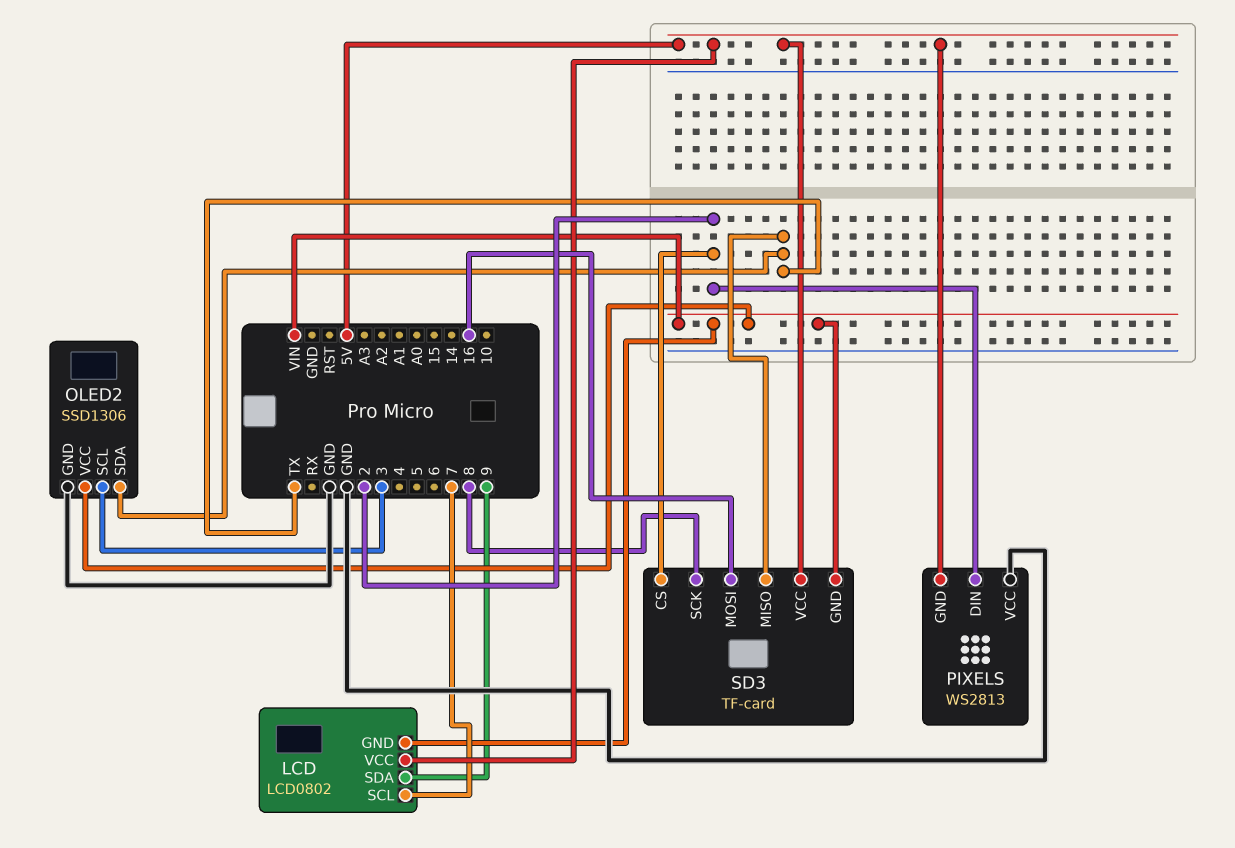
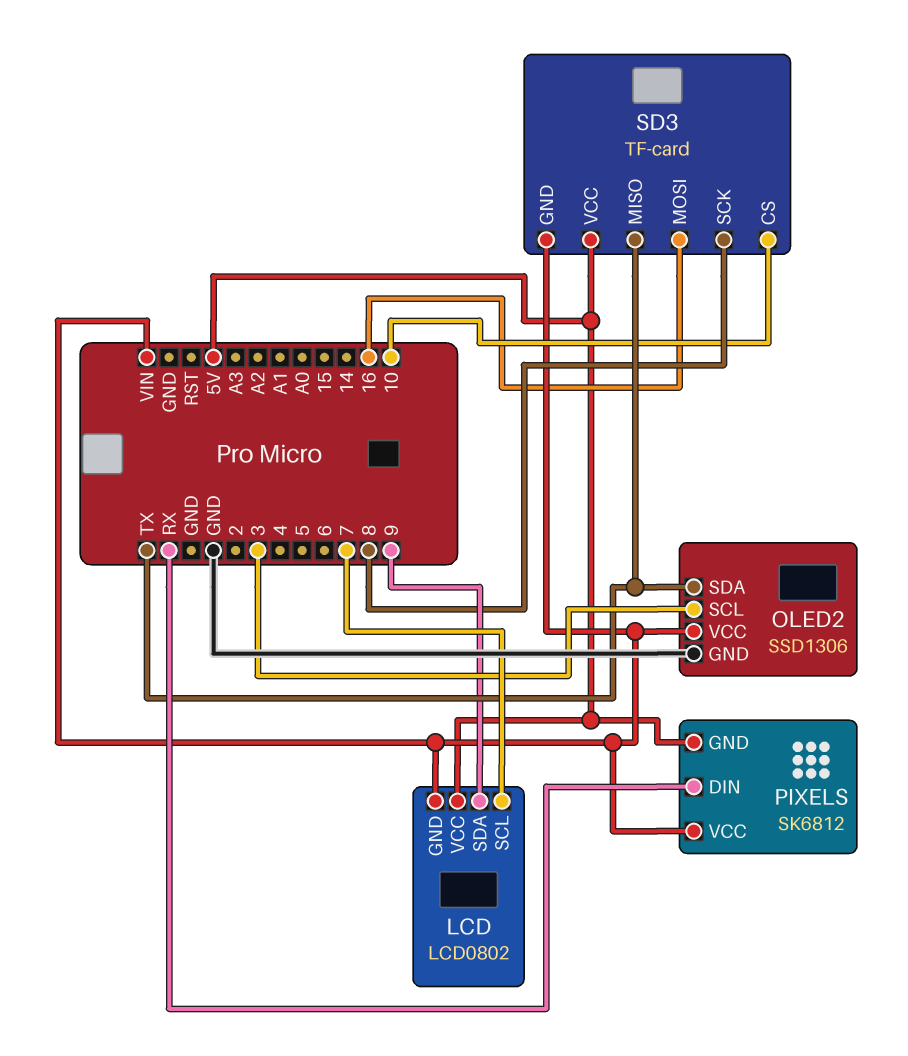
PIXELS: WS2813 -> SK6812
PIXELS pin DIN: 2 -> RX
PIXELS pin VCC: GND -> VIN
SD3 pin CS: 2 -> 10

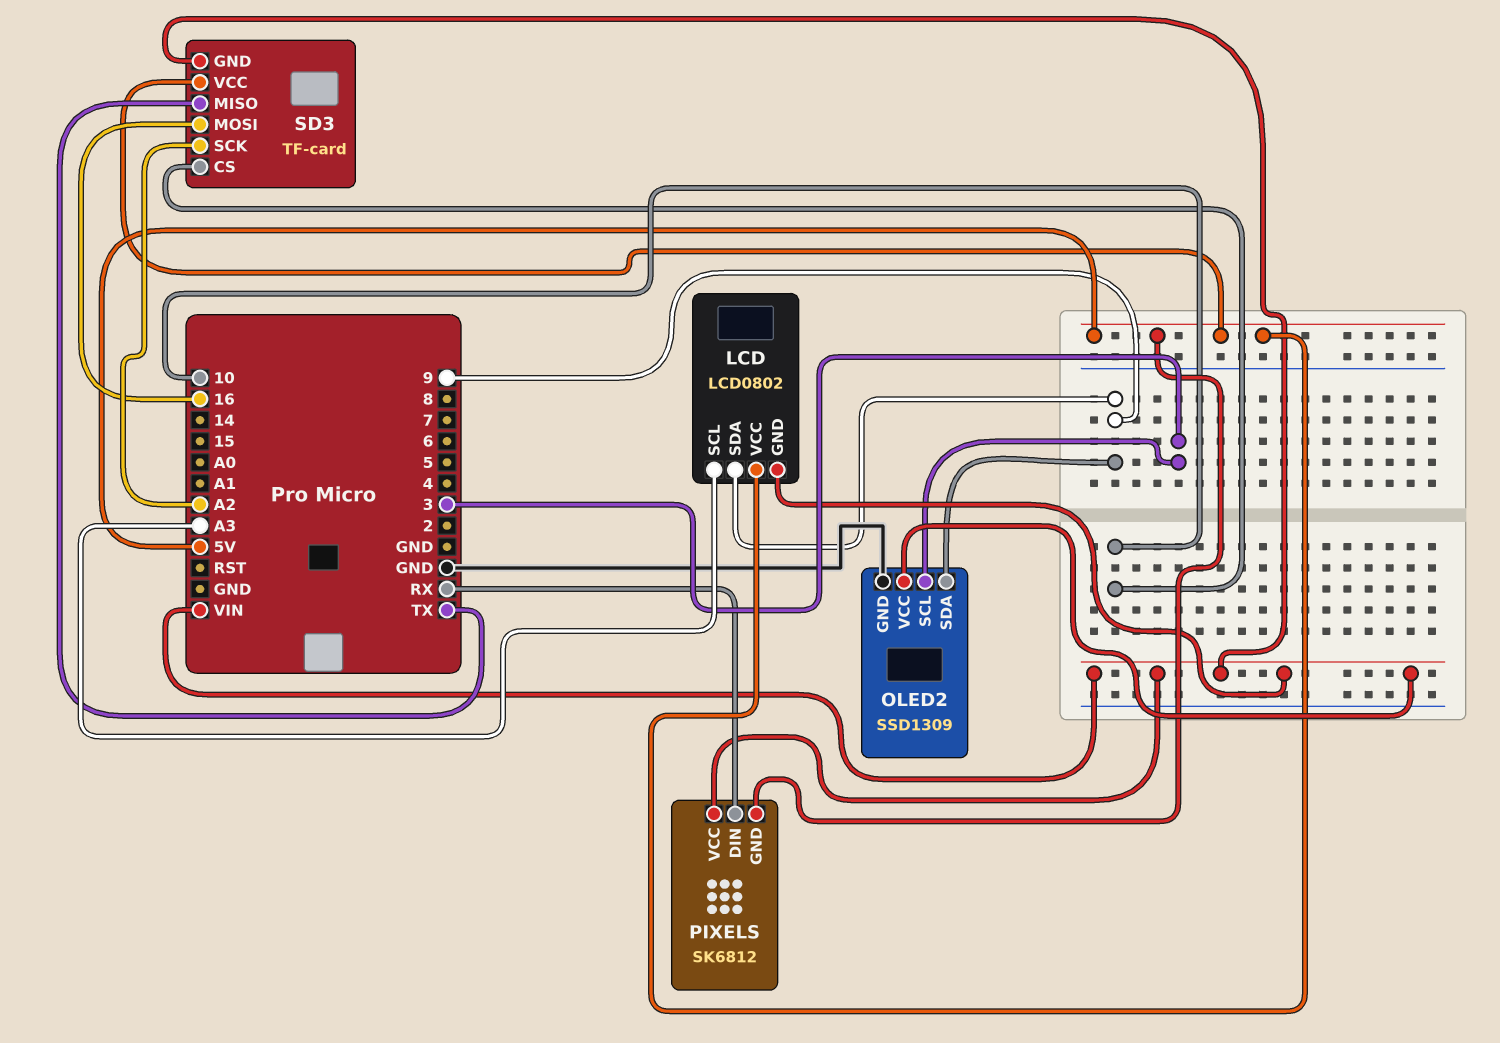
LCD pin SCL: 7 -> A3
OLED2: SSD1306 -> SSD1309
OLED2 pin SDA: TX -> 9
SD3 pin SCK: 8 -> A2

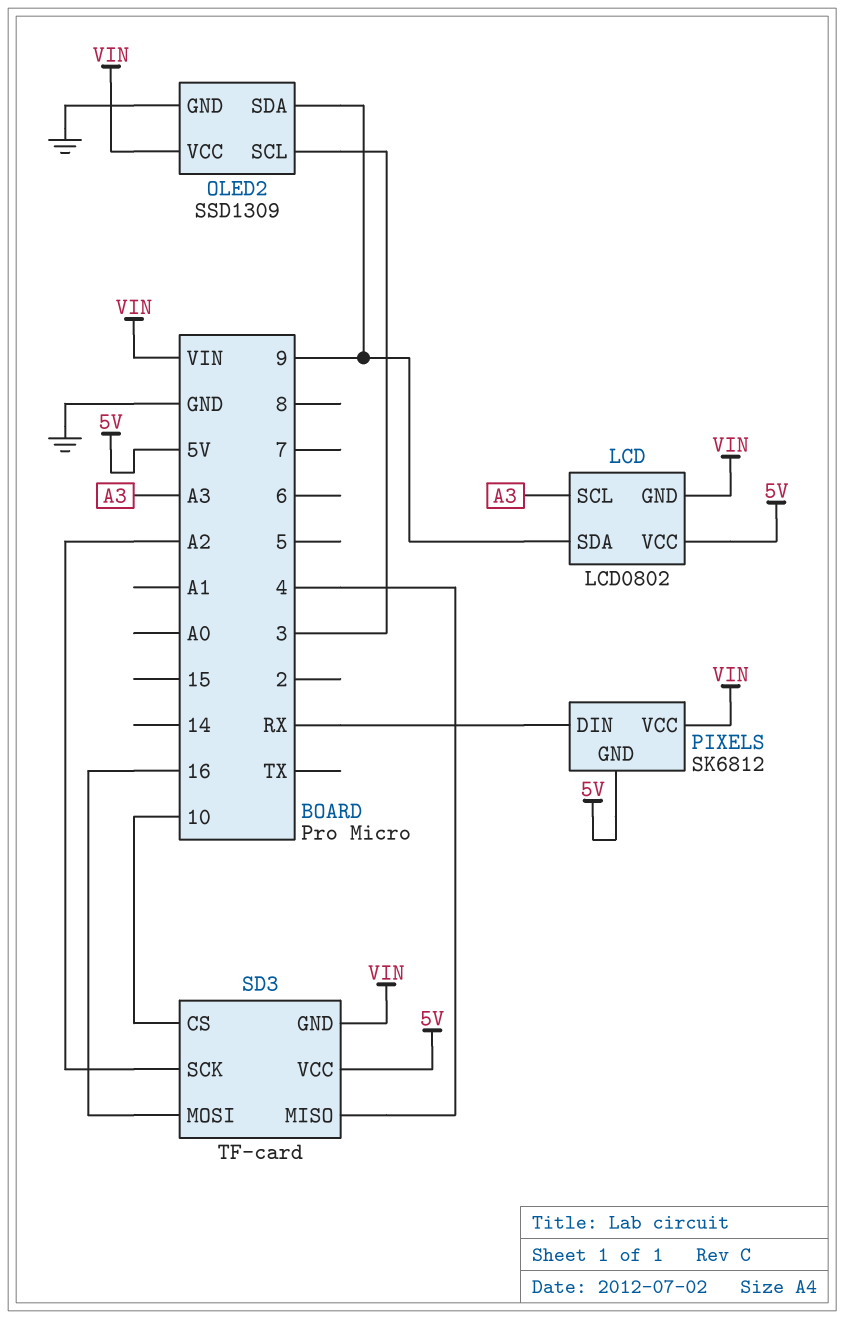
SD3 pin MISO: TX -> 4

